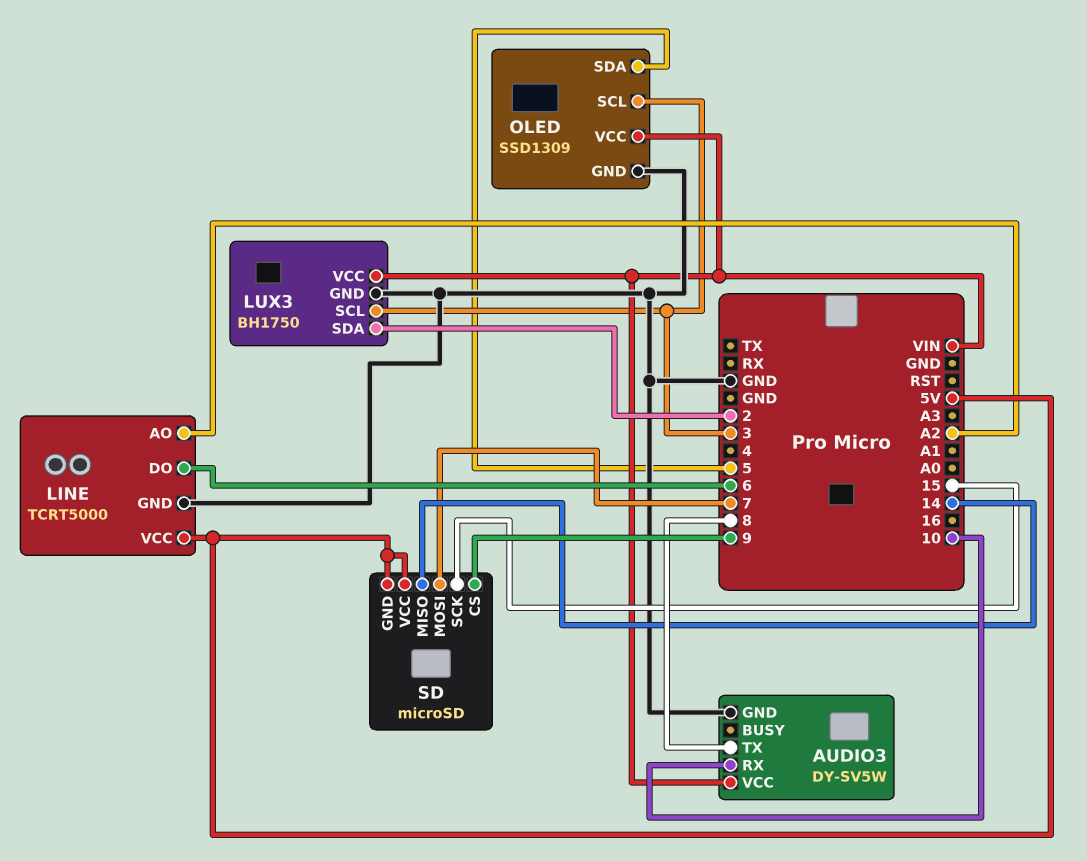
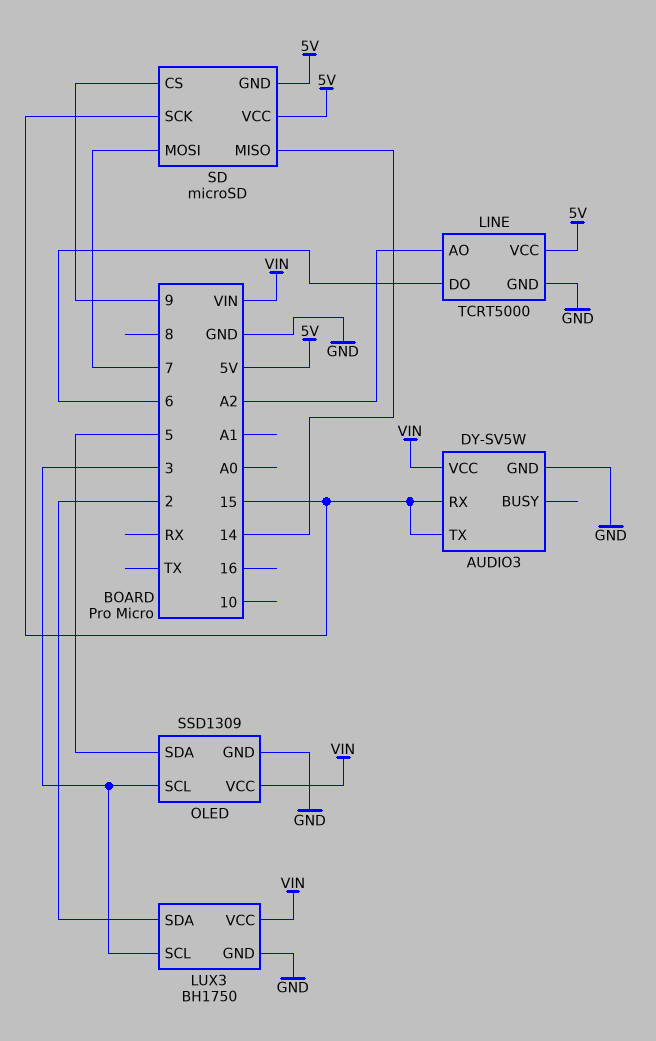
AUDIO3 pin RX: 10 -> 15
AUDIO3 pin TX: 8 -> 15

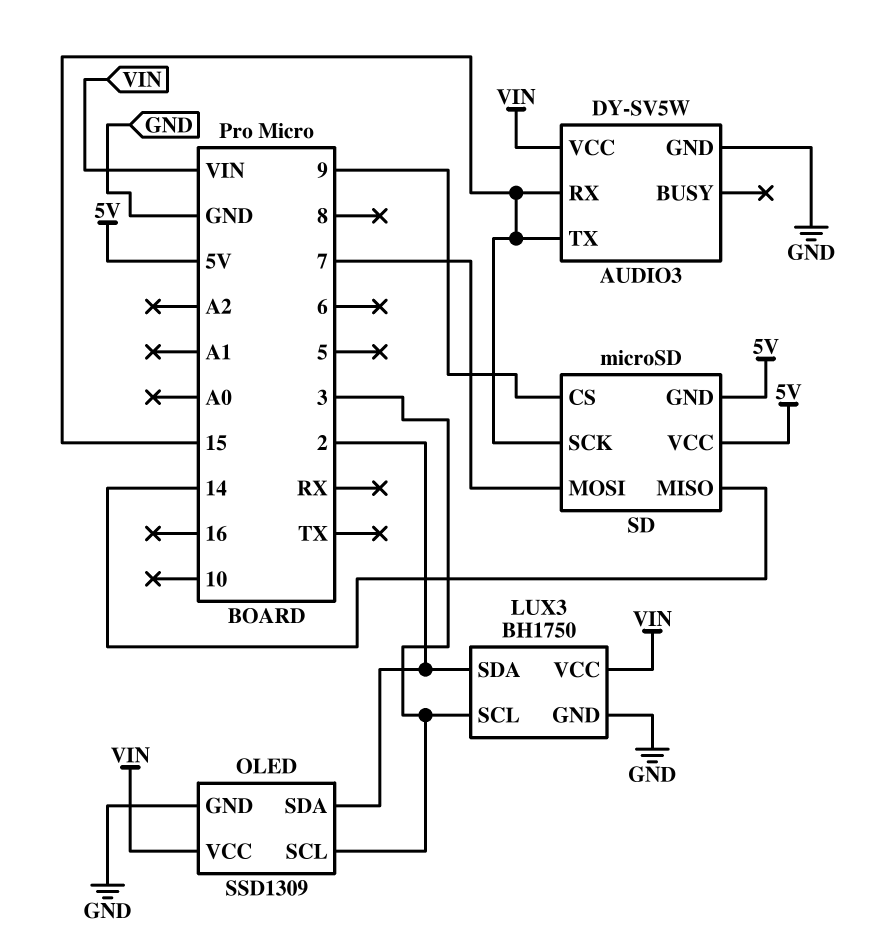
LINE: TCRT5000 -> none
LINE pin AO: A2 -> none
LINE pin DO: 6 -> none
LINE pin GND: GND -> none
LINE pin VCC: 5V -> none
OLED pin SDA: 5 -> 2

